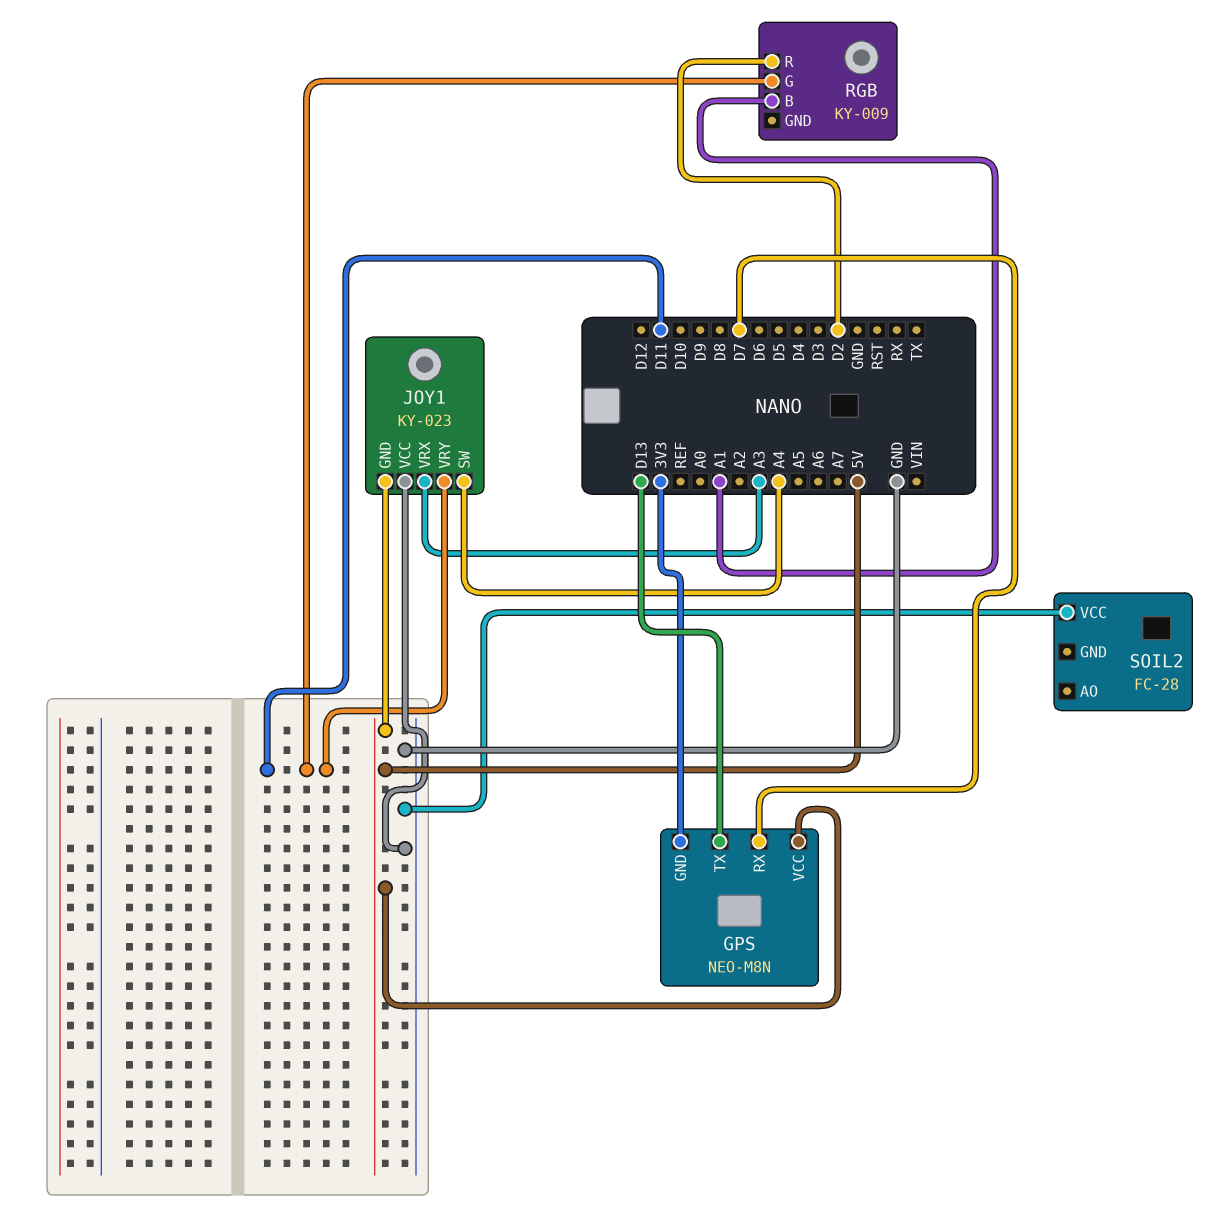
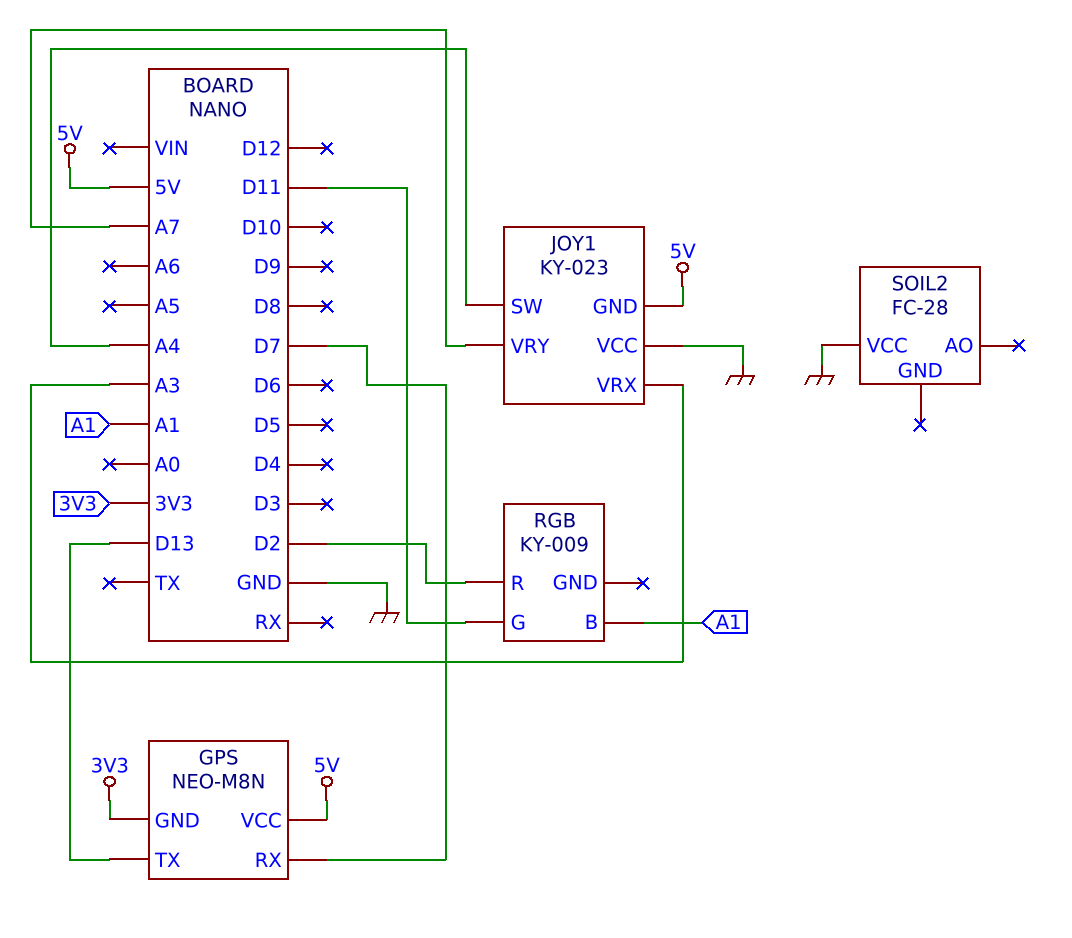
JOY1 pin VRY: D11 -> A7

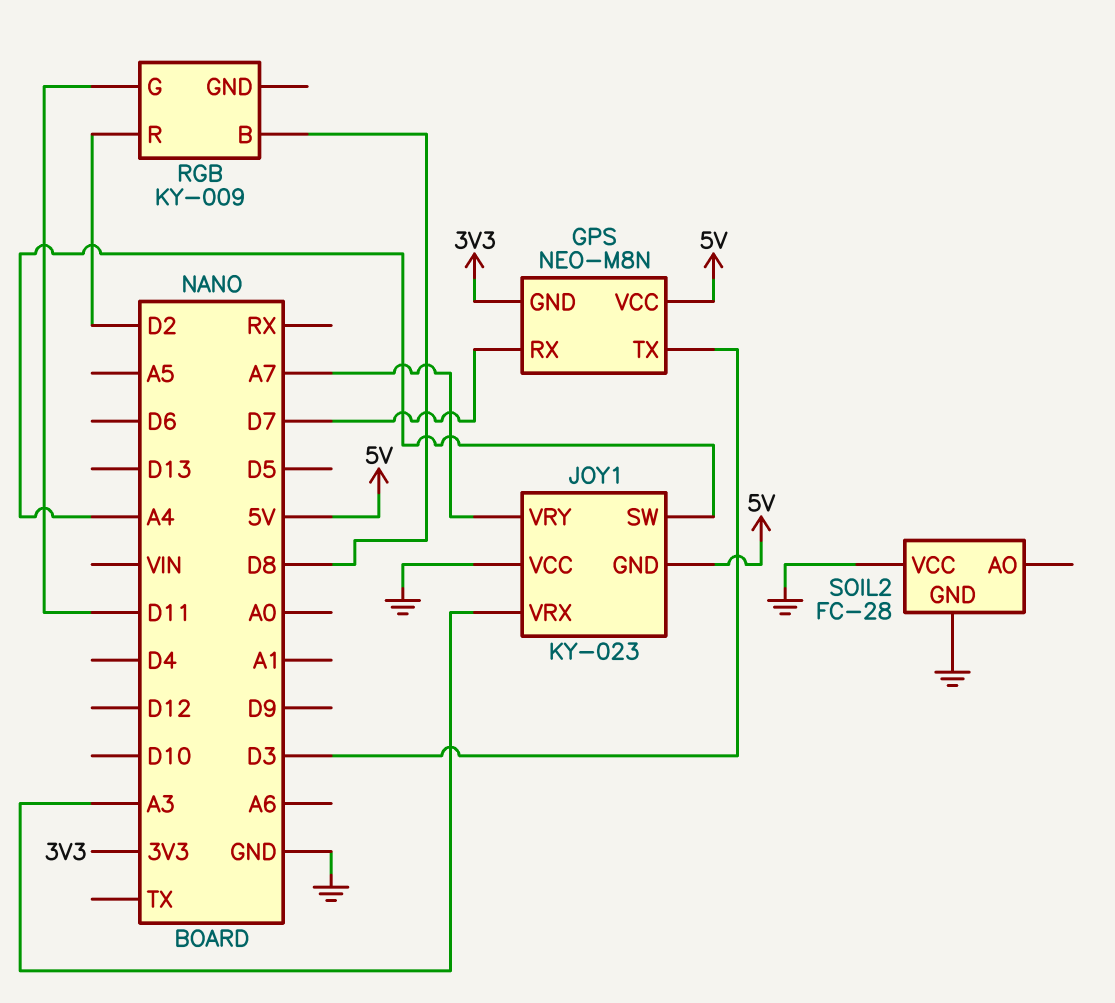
GPS pin TX: D13 -> D3
RGB pin B: A1 -> D8
SOIL2 pin GND: none -> GND

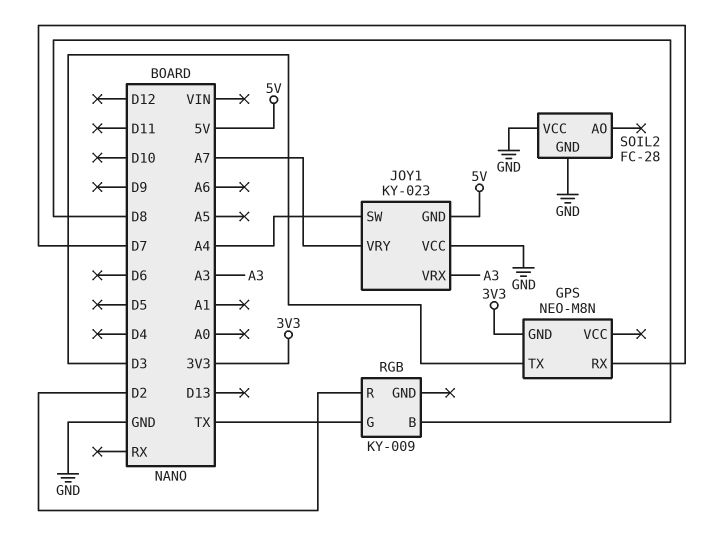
GPS pin VCC: 5V -> none
RGB pin G: D11 -> TX

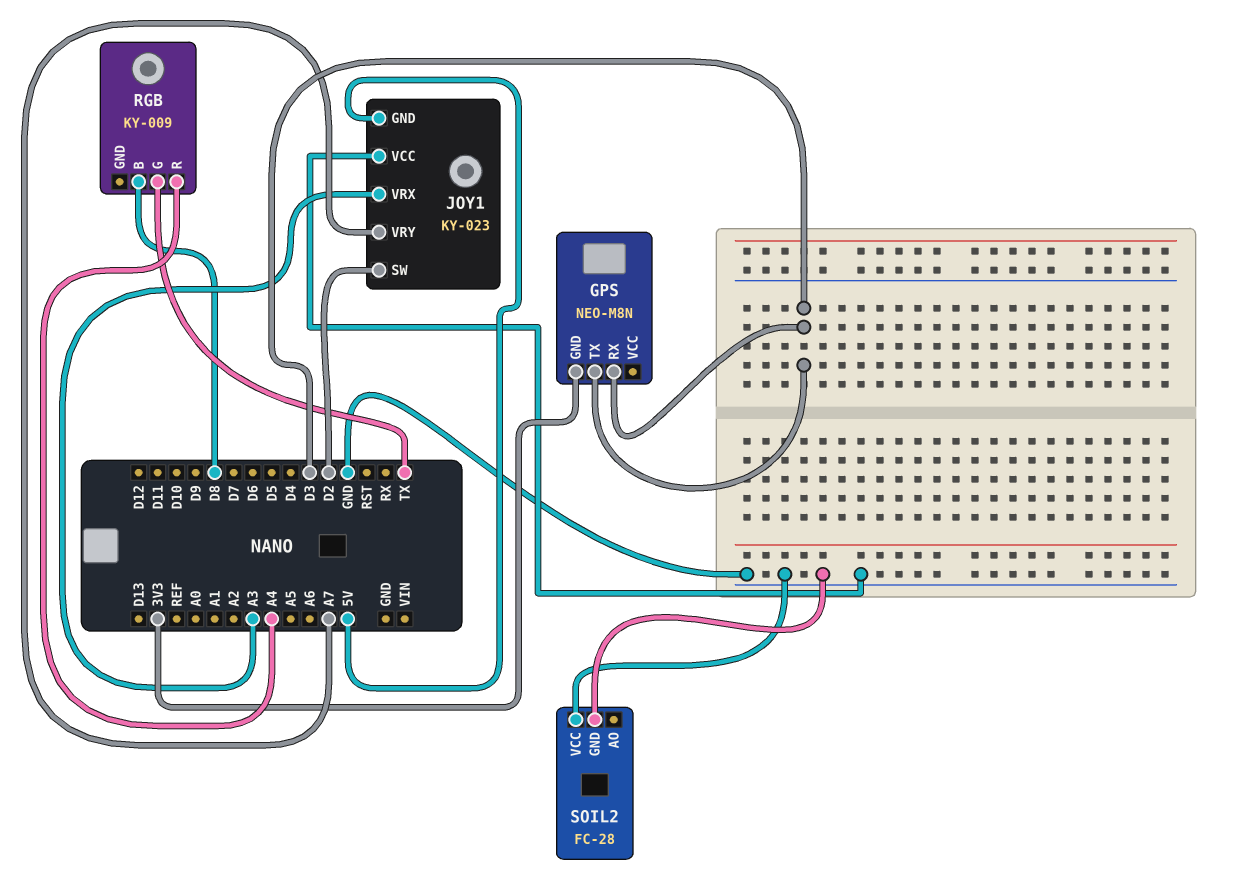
GPS pin RX: D7 -> D3
JOY1 pin SW: A4 -> D2
RGB pin R: D2 -> A4

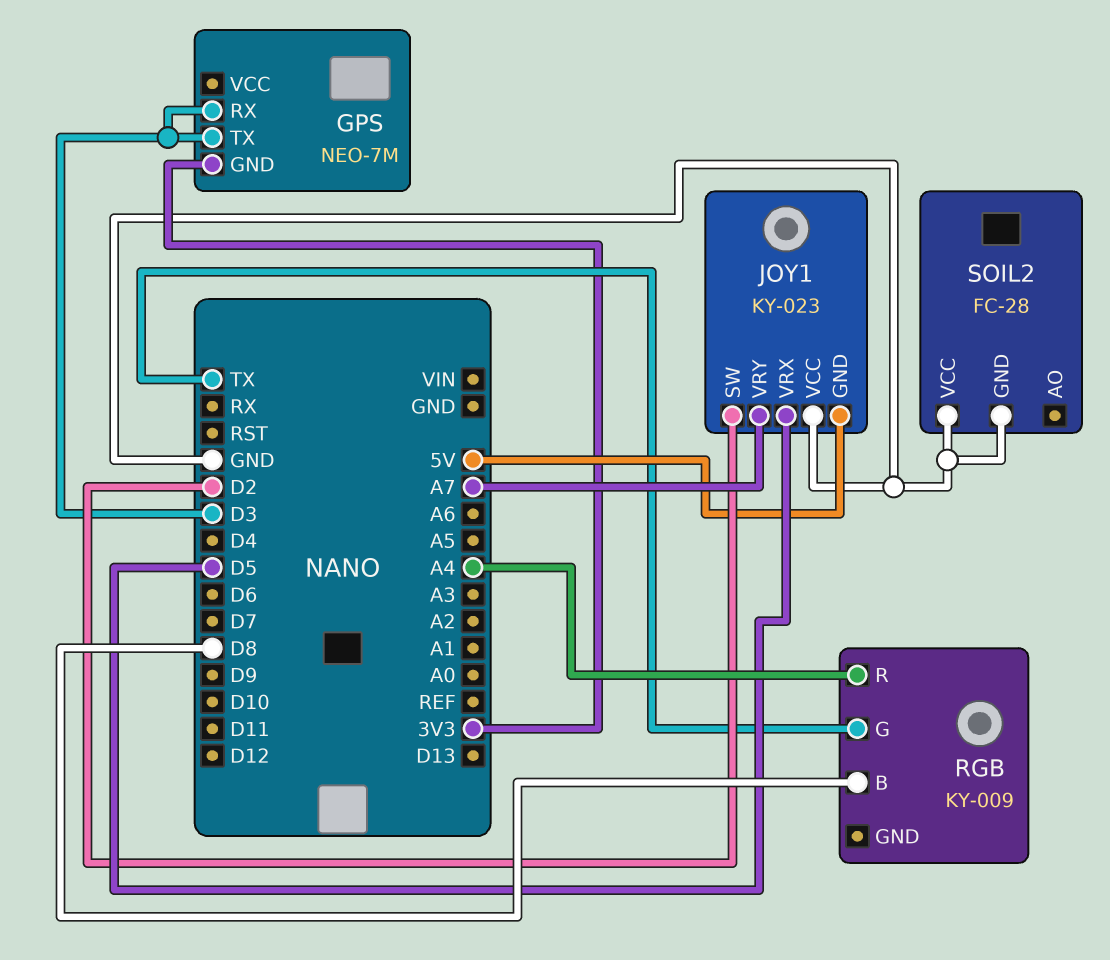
GPS: NEO-M8N -> NEO-7M
JOY1 pin VRX: A3 -> D5

